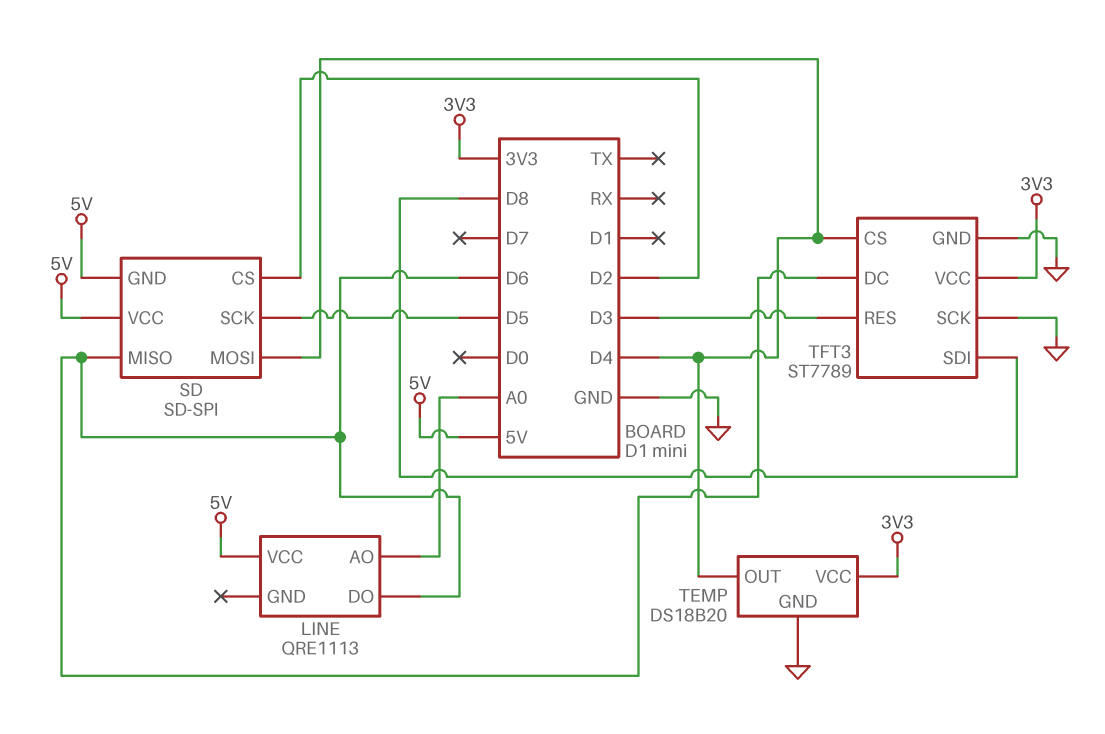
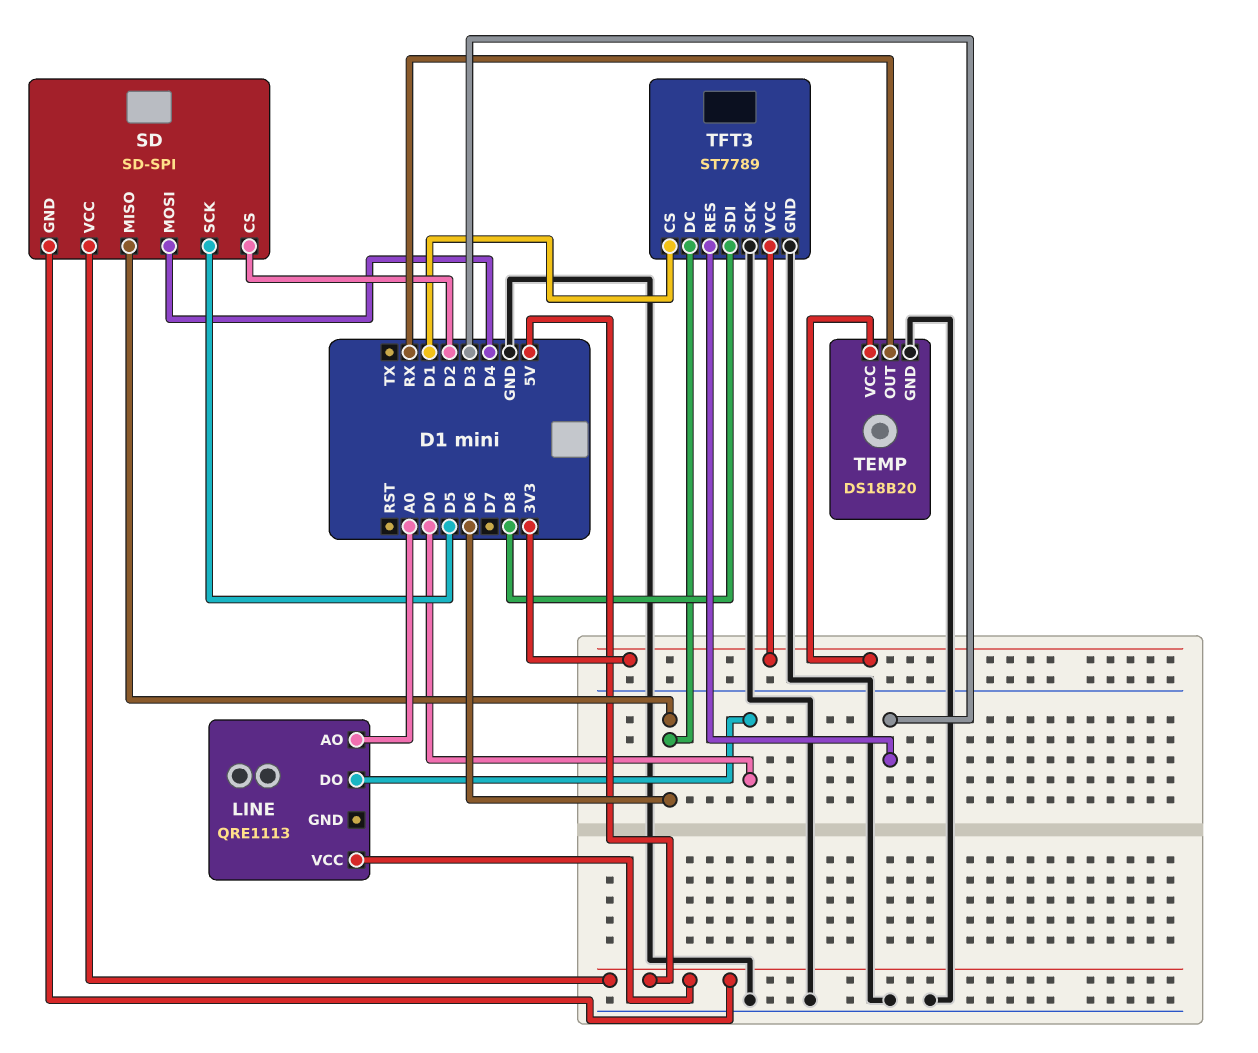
LINE pin DO: D6 -> D0
TEMP pin OUT: D4 -> RX
TFT3 pin CS: D4 -> D1

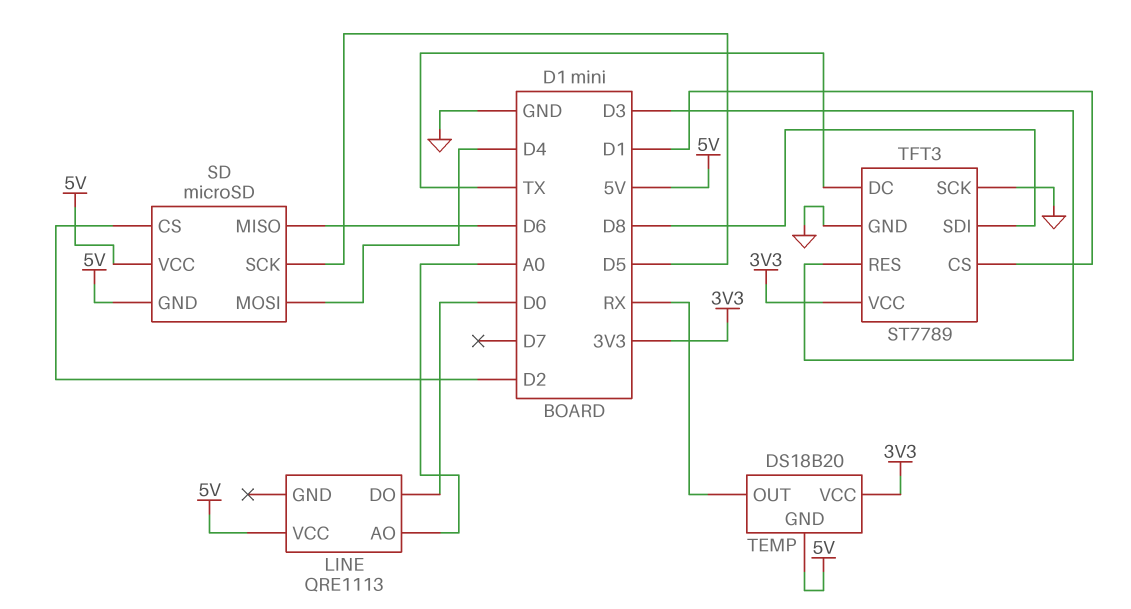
SD: SD-SPI -> microSD
TEMP pin GND: GND -> 5V
TFT3 pin DC: D6 -> TX

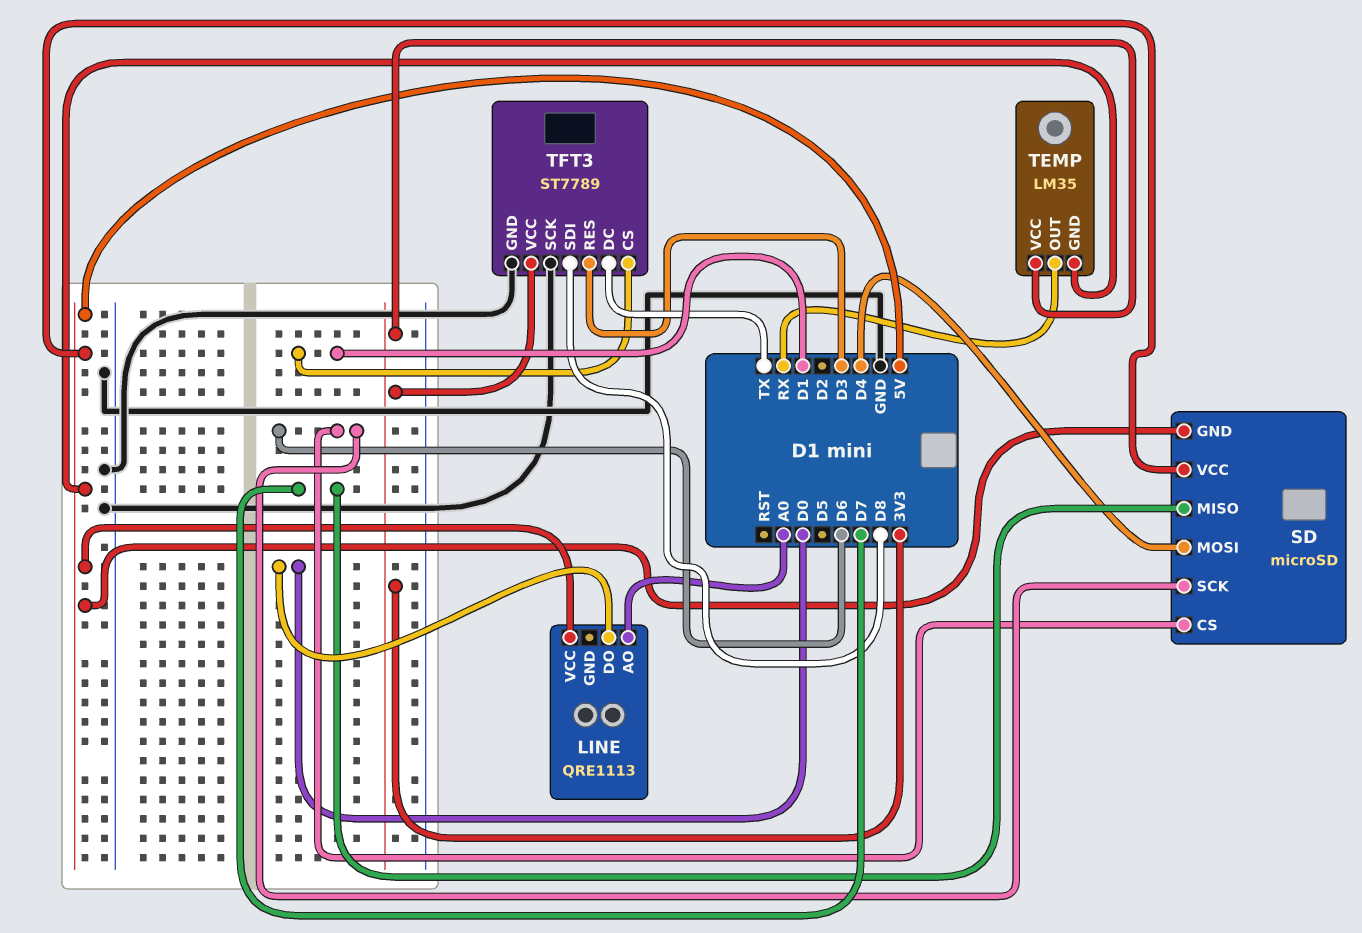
SD pin CS: D2 -> D6
SD pin MISO: D6 -> D7
SD pin SCK: D5 -> D6
TEMP: DS18B20 -> LM35

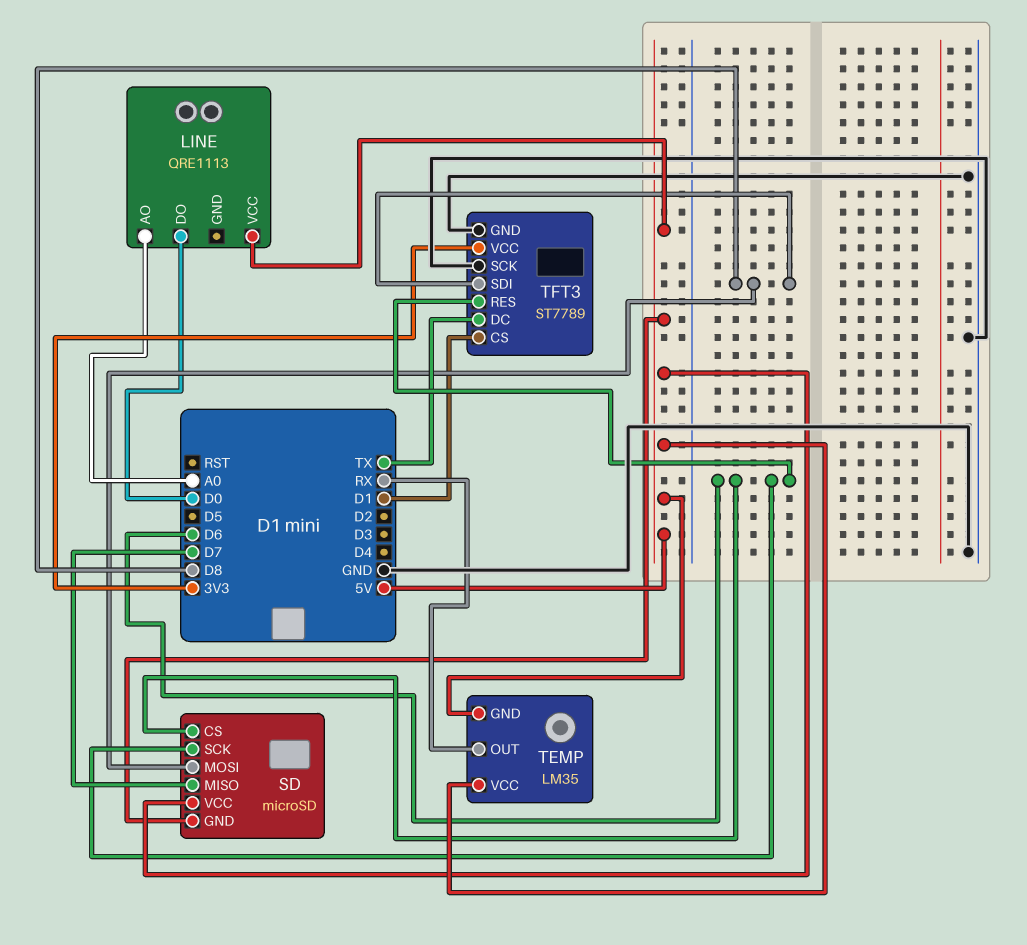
SD pin MOSI: D4 -> D8
TEMP pin VCC: 3V3 -> 5V
TFT3 pin RES: D3 -> D6

